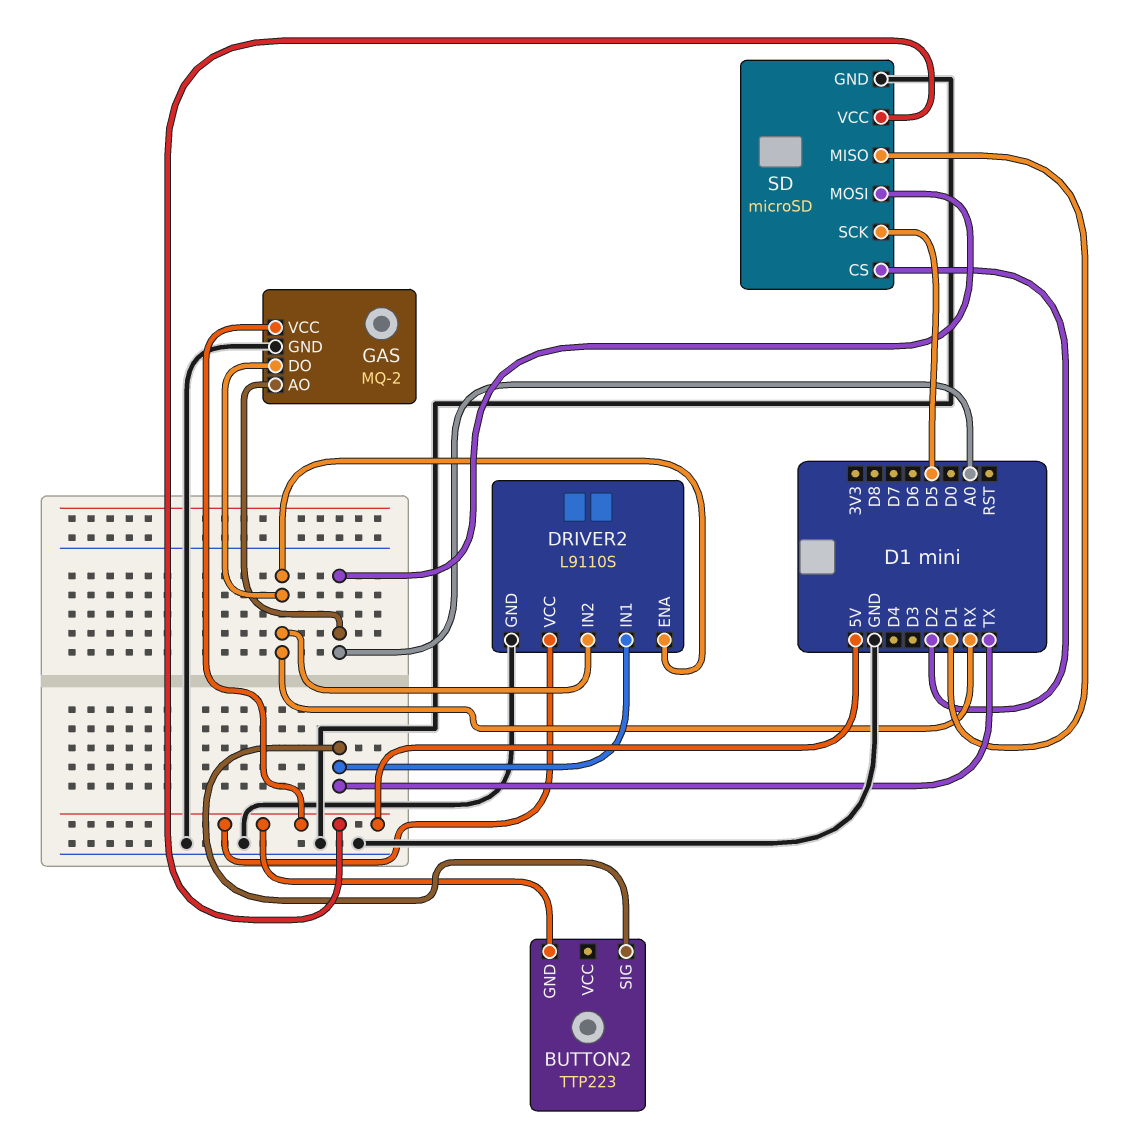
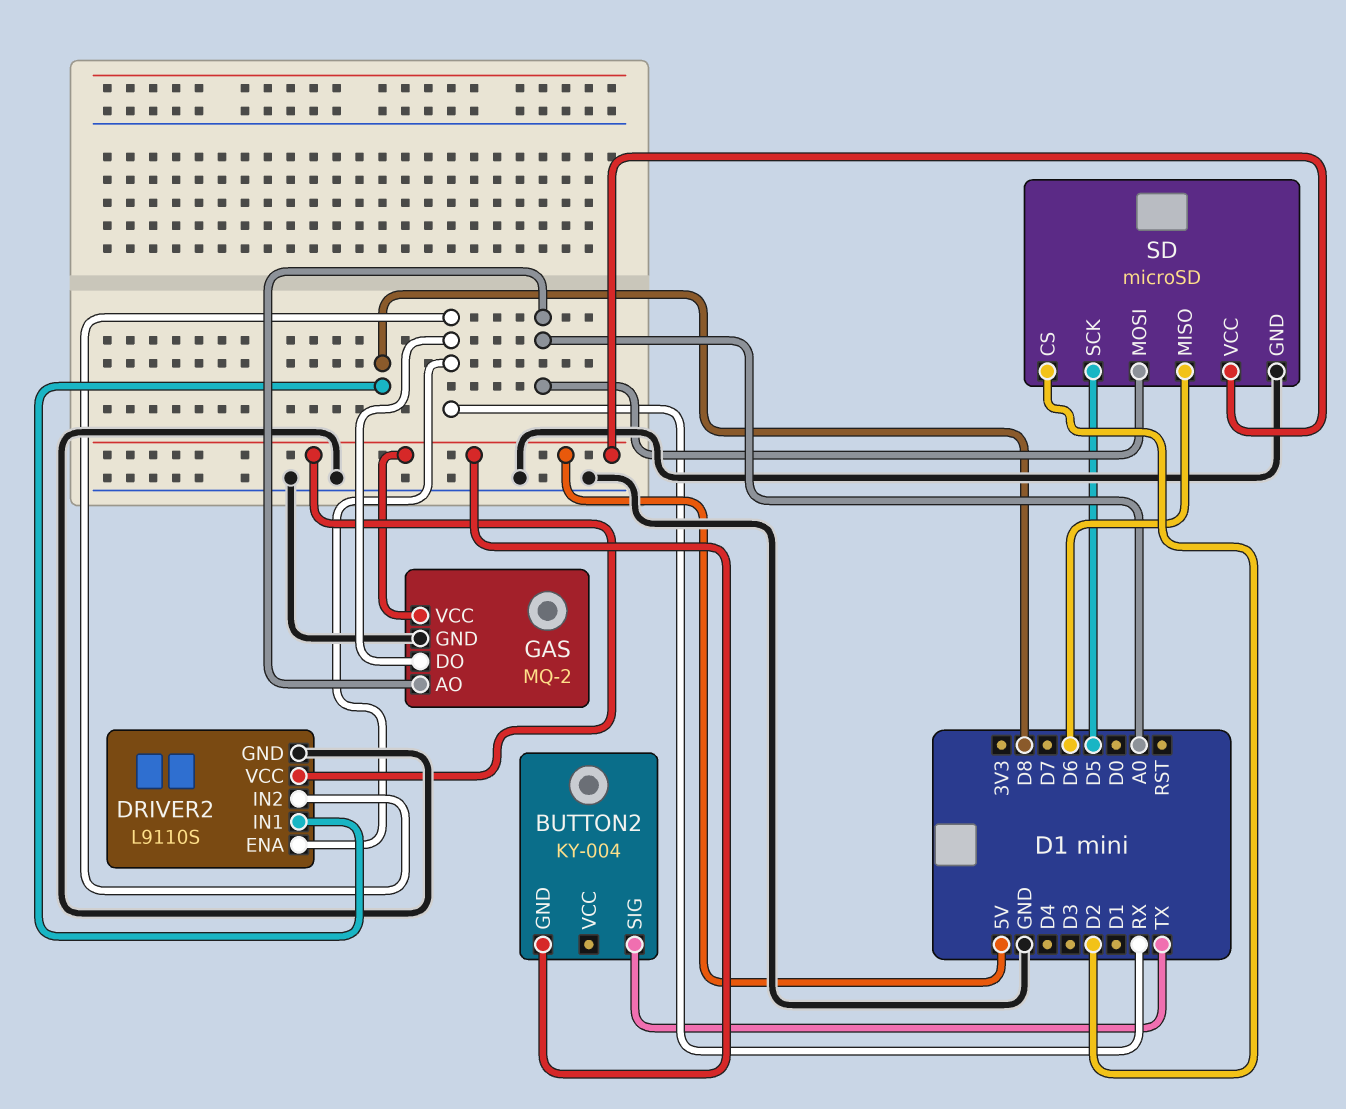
BUTTON2: TTP223 -> KY-004
DRIVER2 pin IN1: TX -> D8
SD pin MISO: D1 -> D6

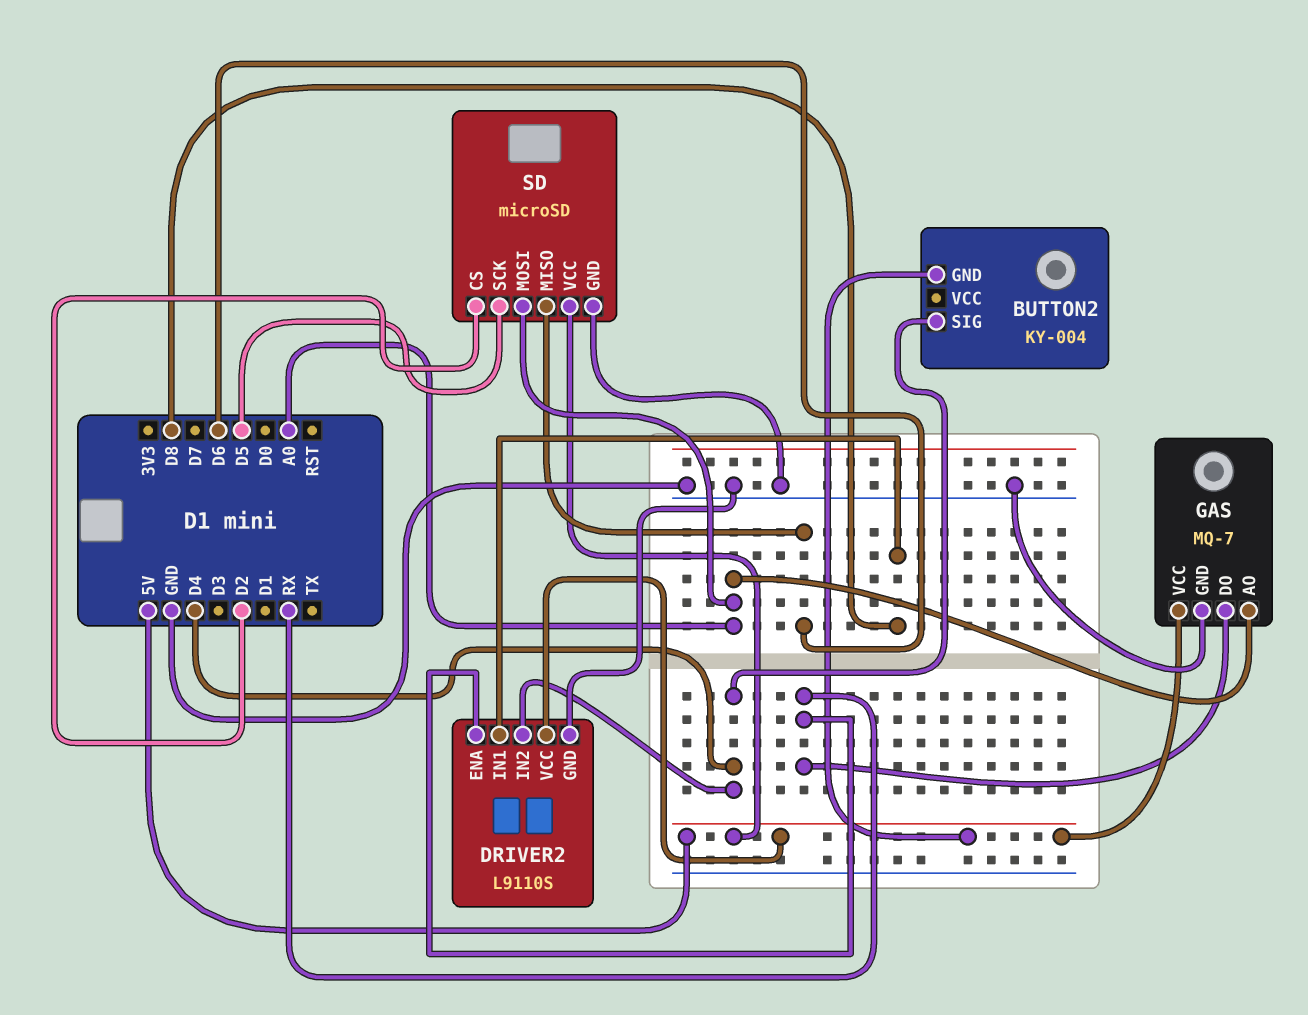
BUTTON2 pin SIG: TX -> D4
DRIVER2 pin IN2: RX -> D4
GAS: MQ-2 -> MQ-7

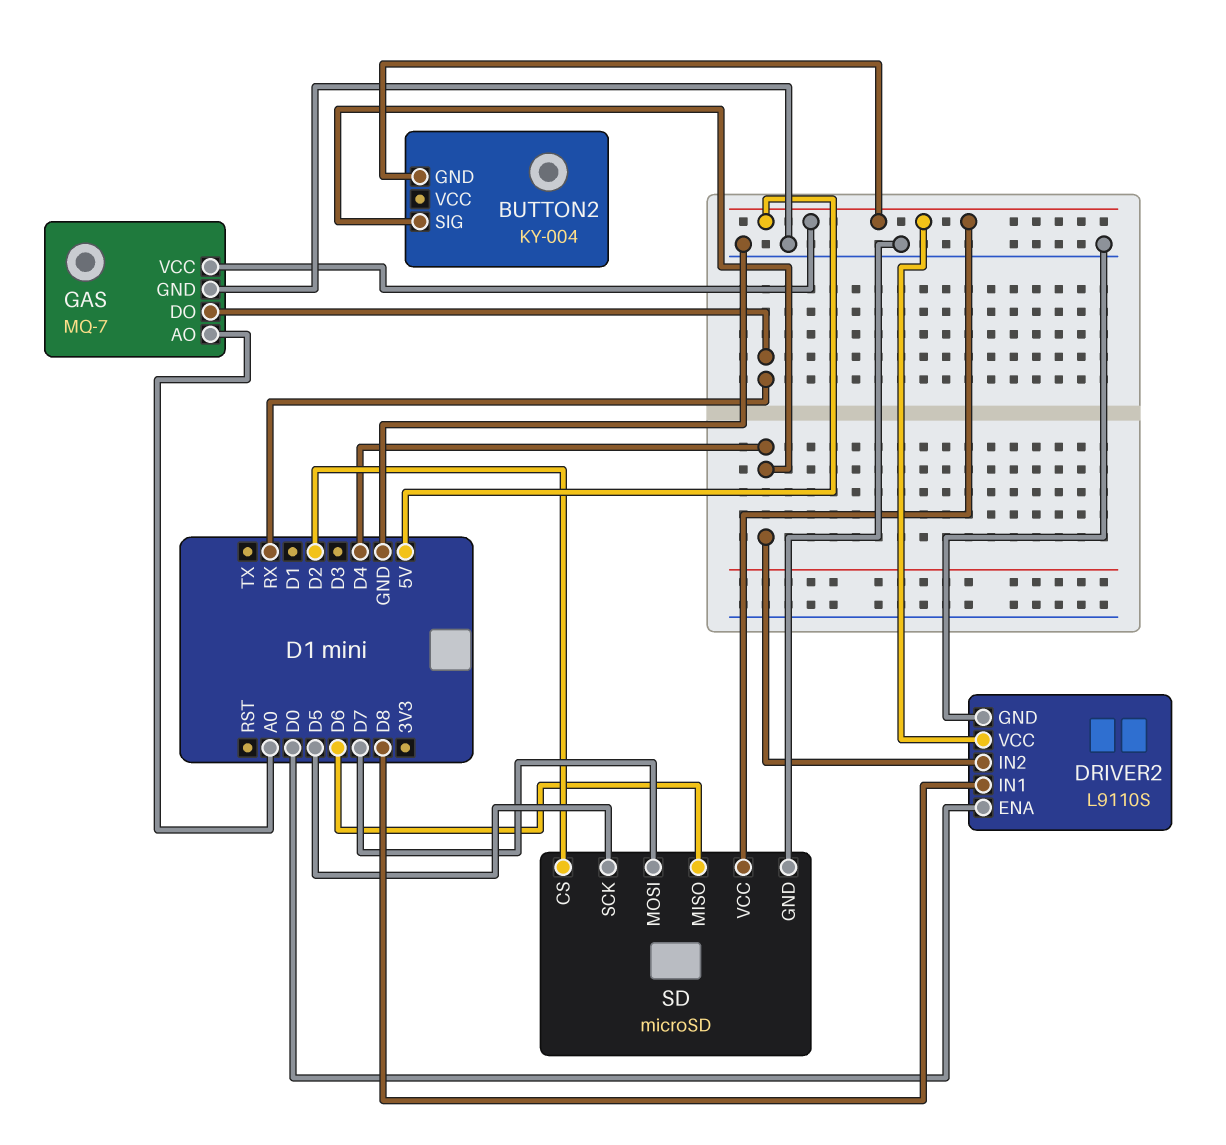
DRIVER2 pin ENA: RX -> D0
SD pin MOSI: A0 -> D7

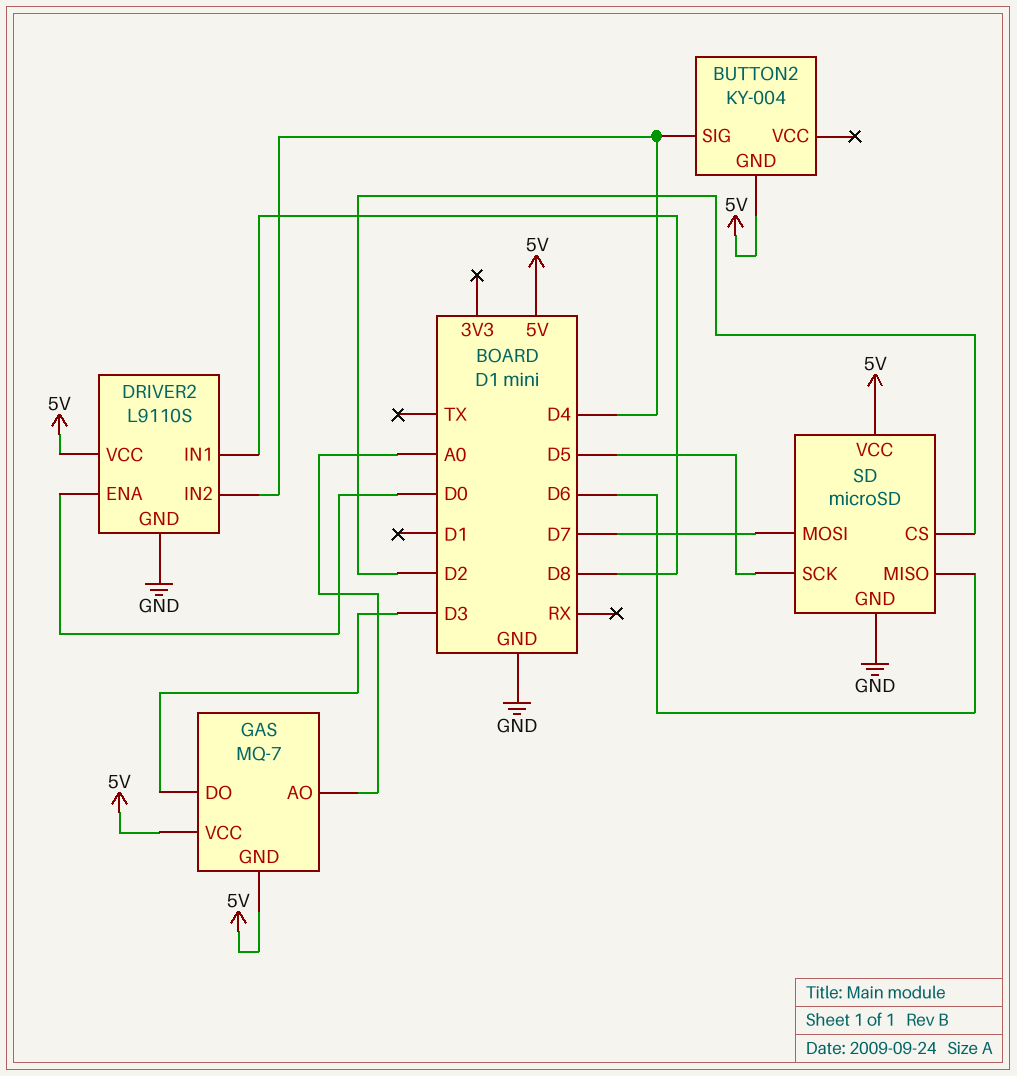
GAS pin DO: RX -> D3
GAS pin GND: GND -> 5V

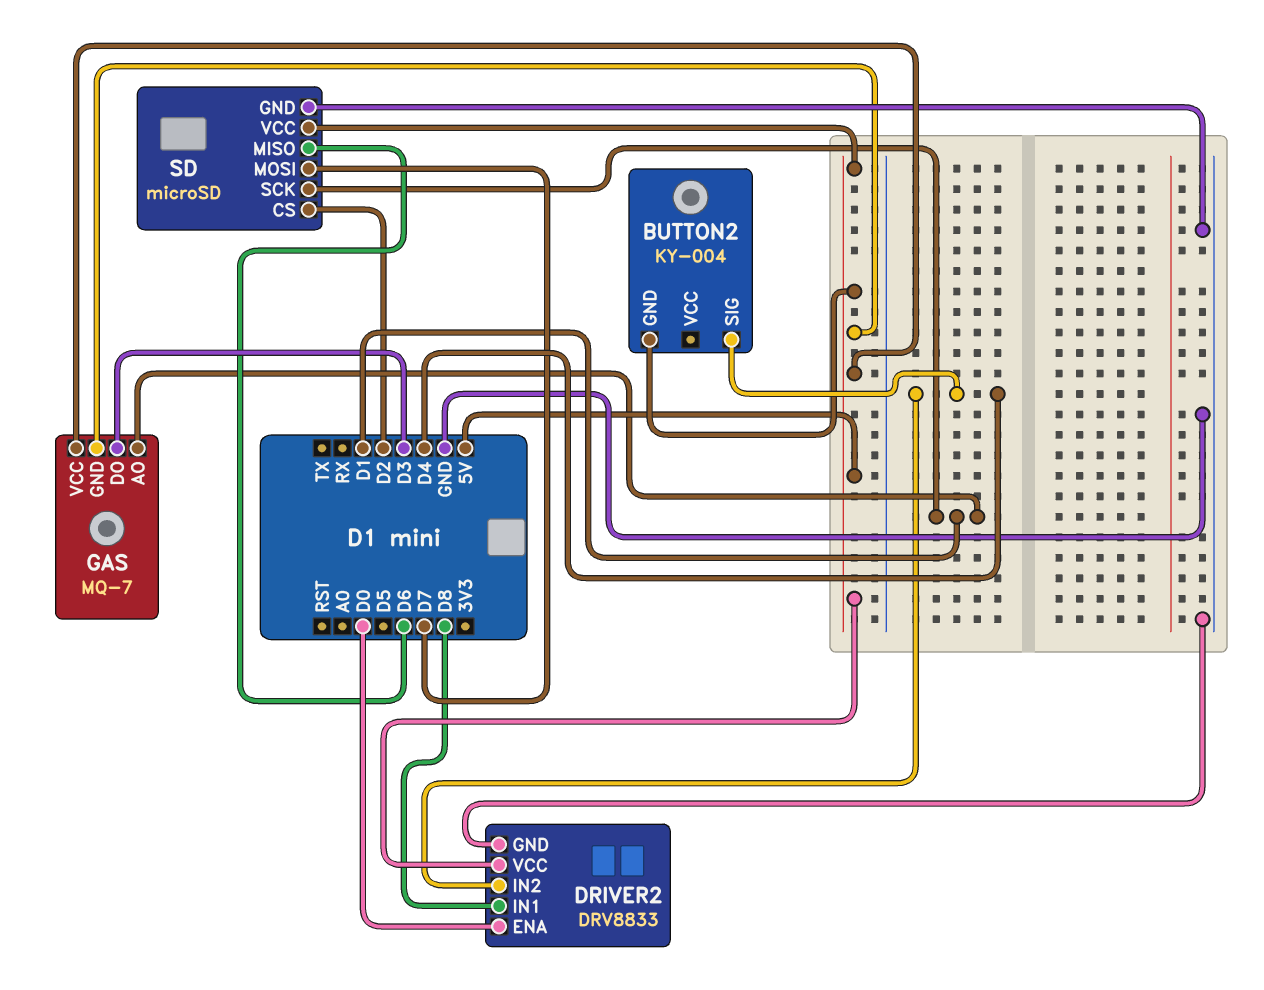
DRIVER2: L9110S -> DRV8833
GAS pin AO: A0 -> D1
SD pin SCK: D5 -> D1

